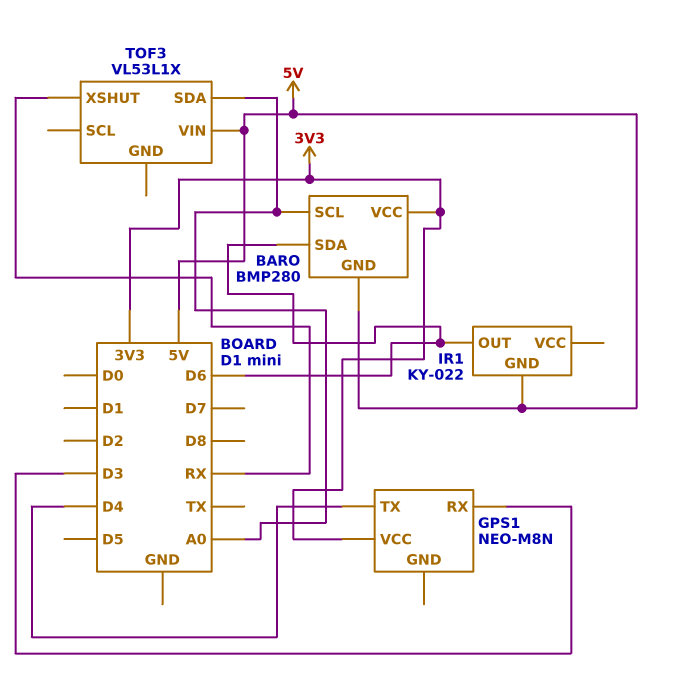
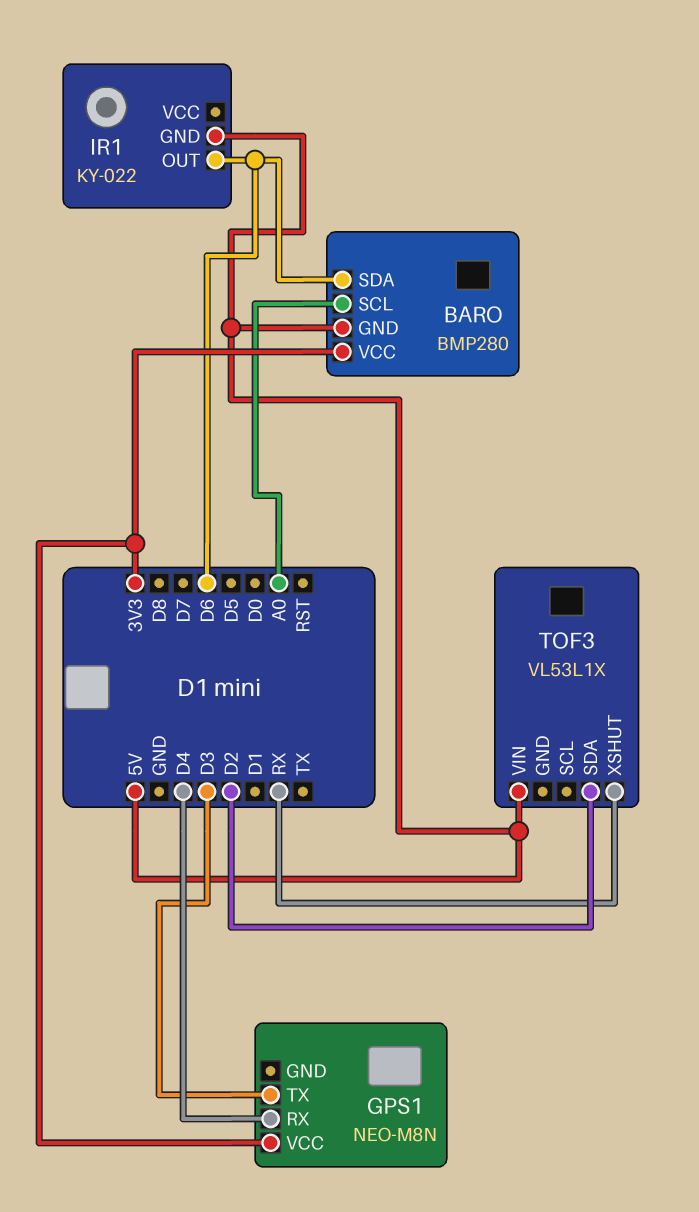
GPS1 pin RX: D3 -> D4
GPS1 pin TX: D4 -> D3
TOF3 pin SDA: A0 -> D2

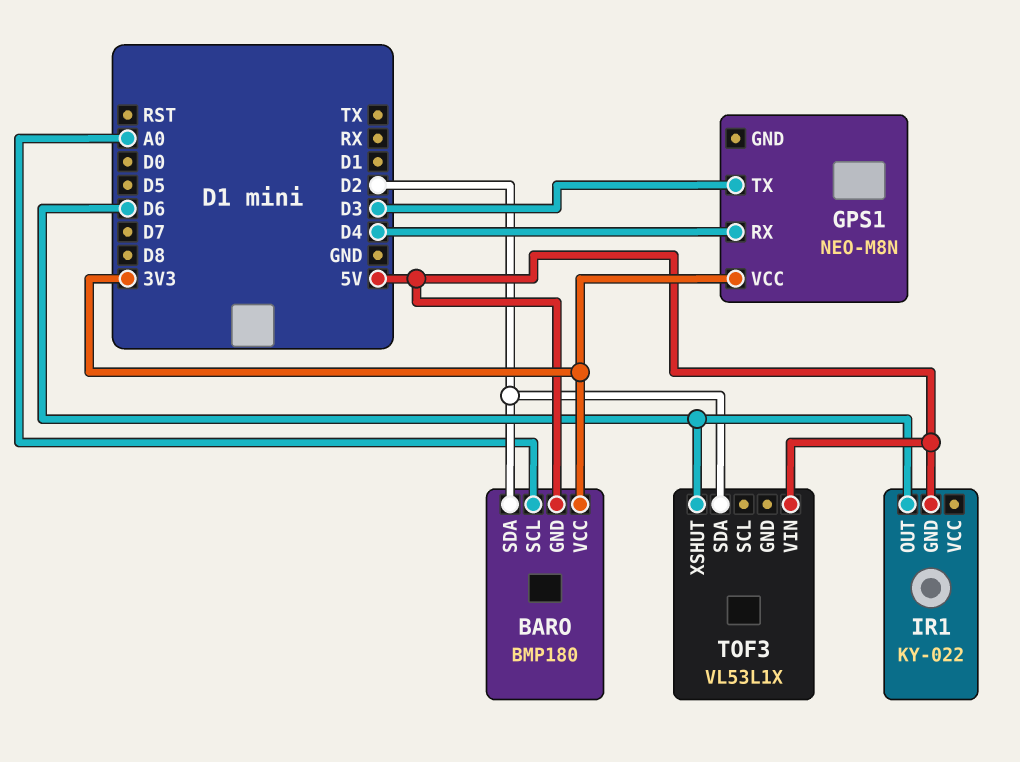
BARO: BMP280 -> BMP180
BARO pin SDA: D6 -> D2
TOF3 pin XSHUT: RX -> D6

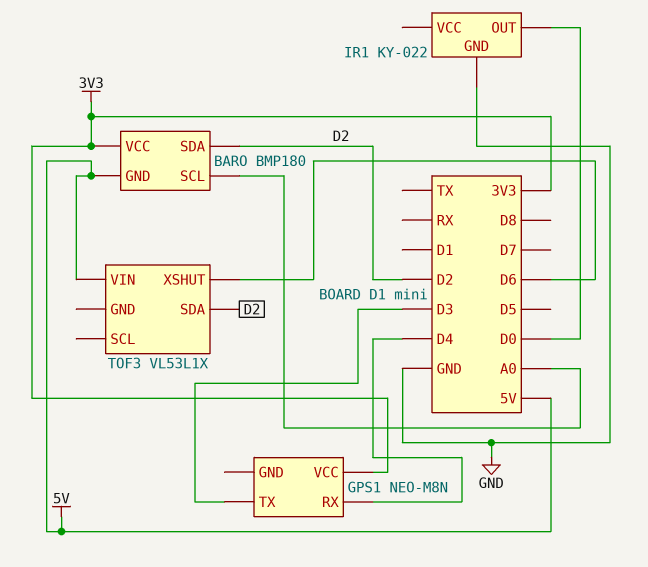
IR1 pin GND: 5V -> GND
IR1 pin OUT: D6 -> D0

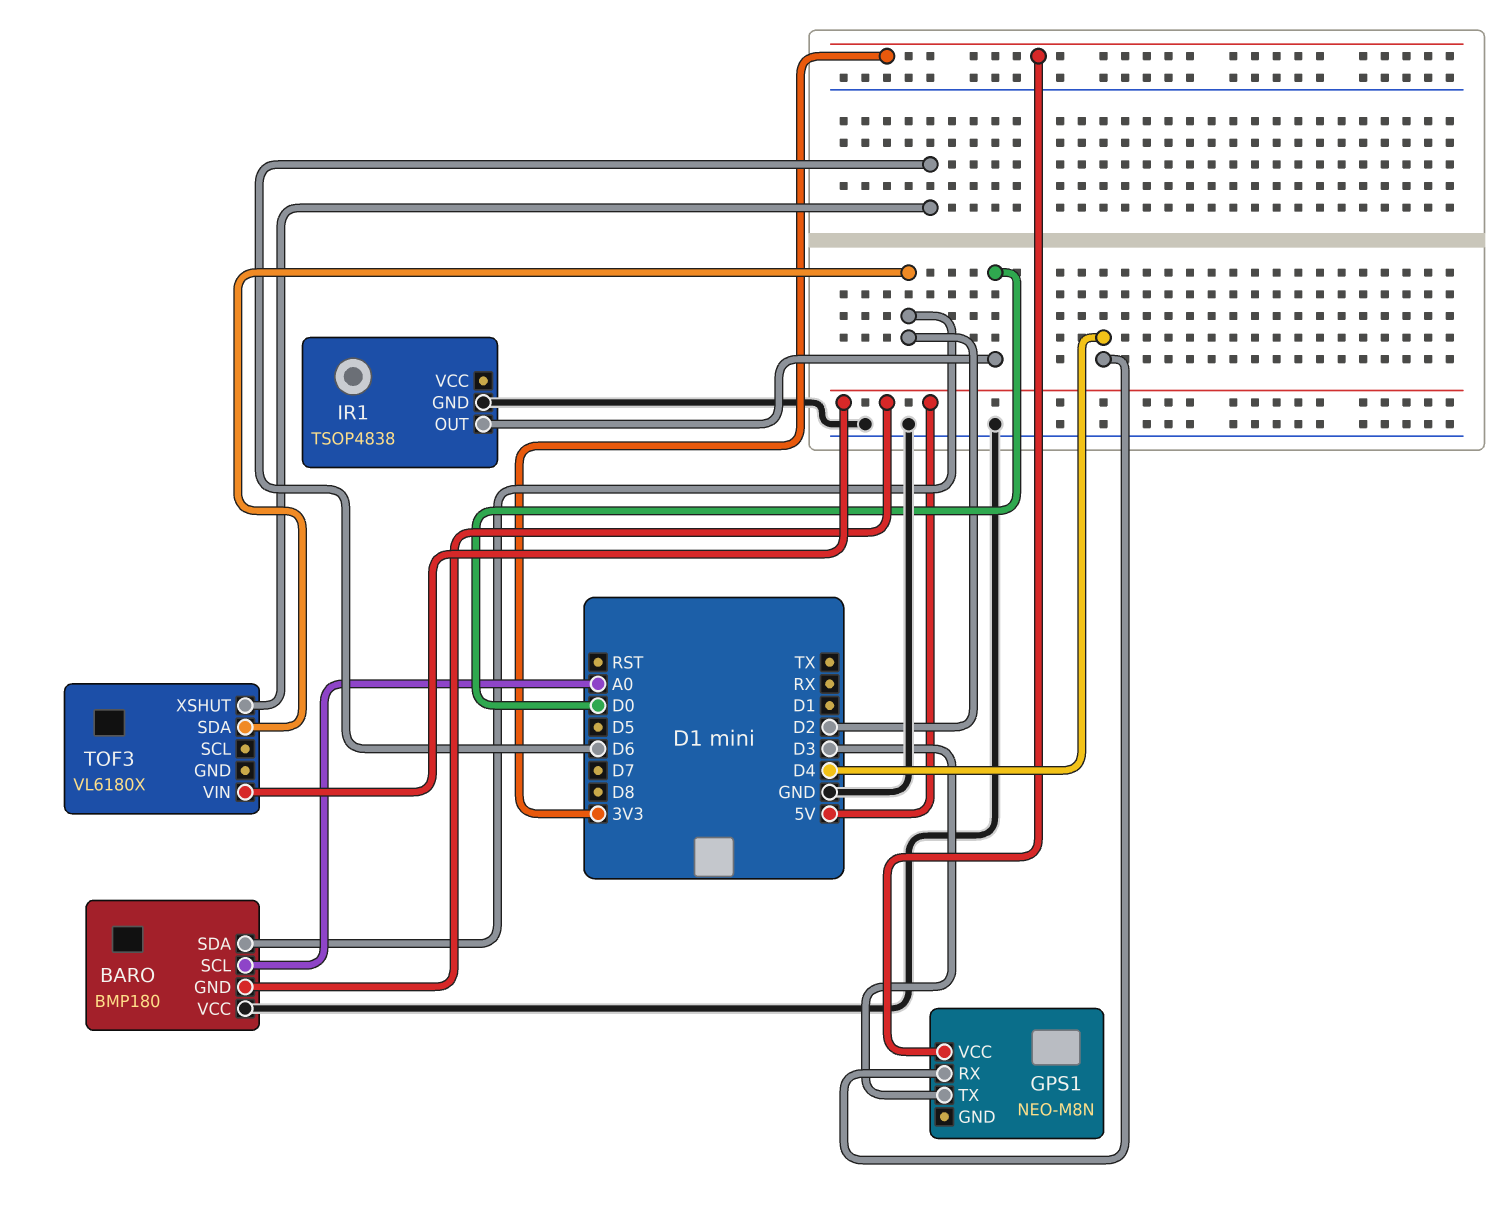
BARO pin VCC: 3V3 -> GND
IR1: KY-022 -> TSOP4838
TOF3: VL53L1X -> VL6180X

